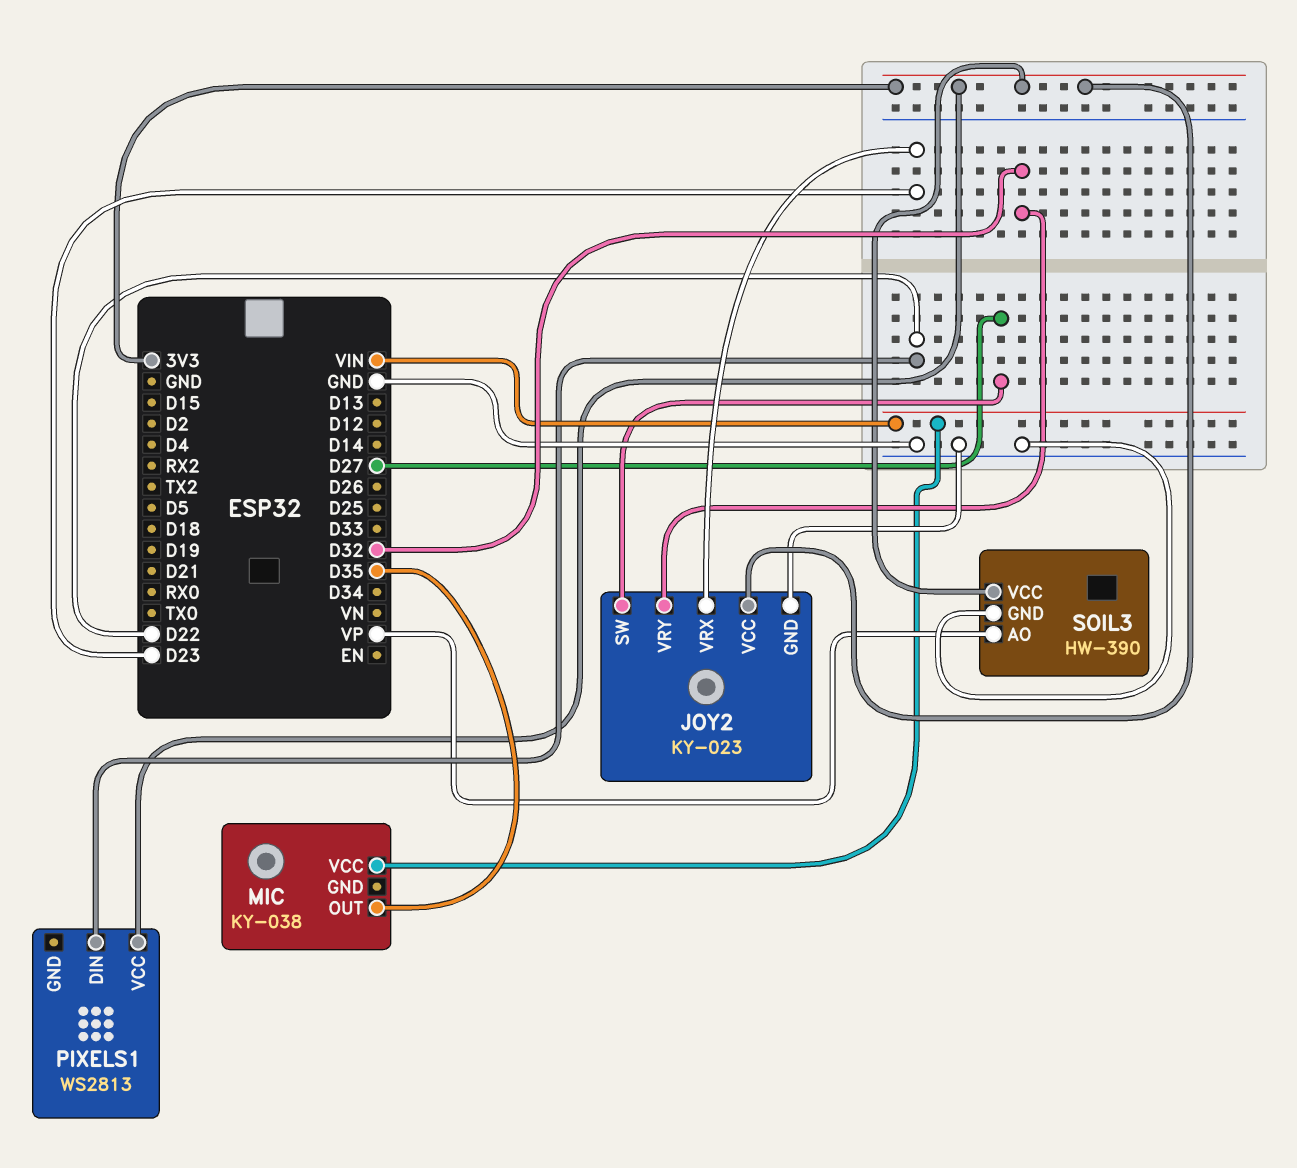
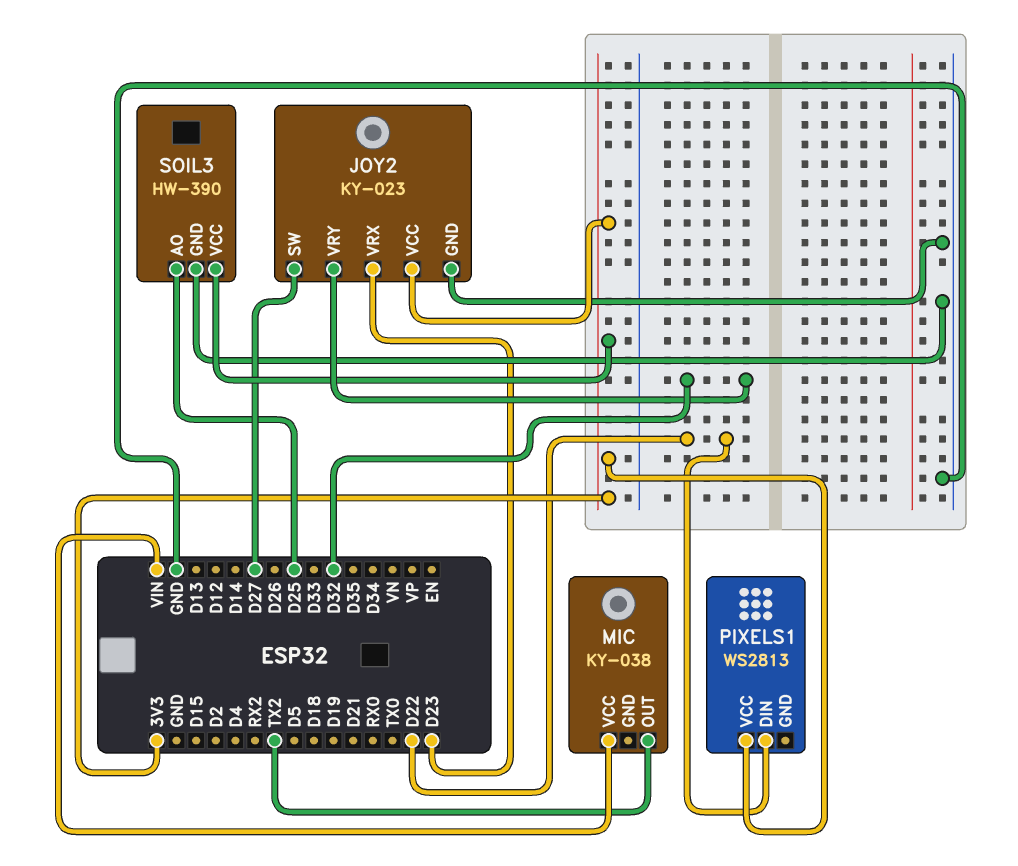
MIC pin OUT: D35 -> TX2
SOIL3 pin AO: VP -> D25

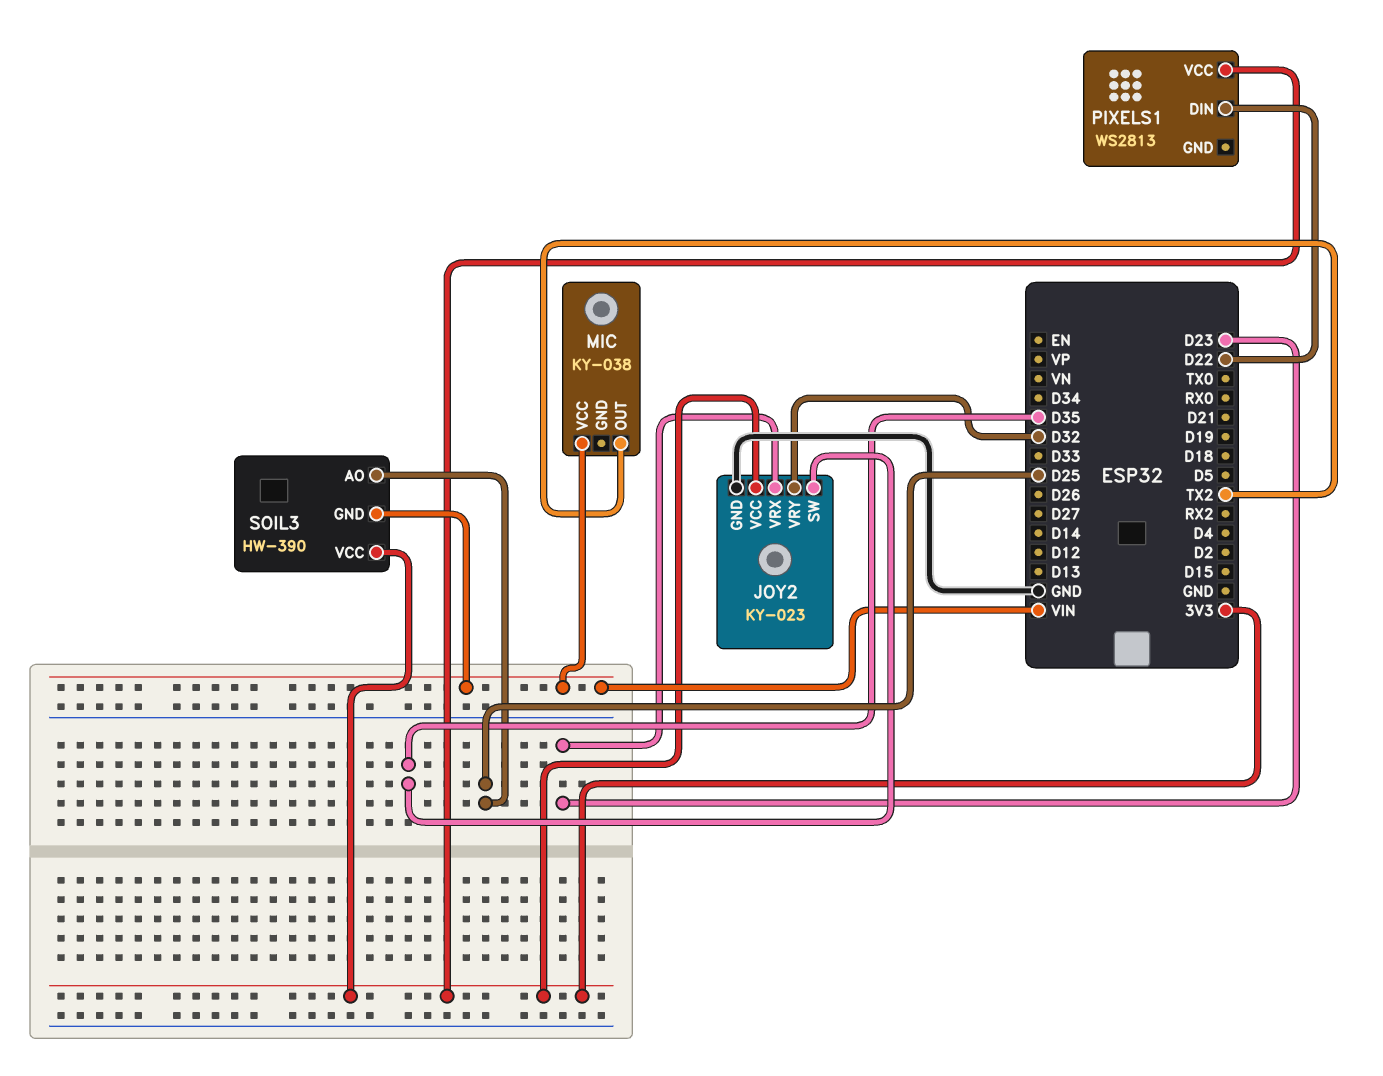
JOY2 pin SW: D27 -> D35
SOIL3 pin GND: GND -> VIN

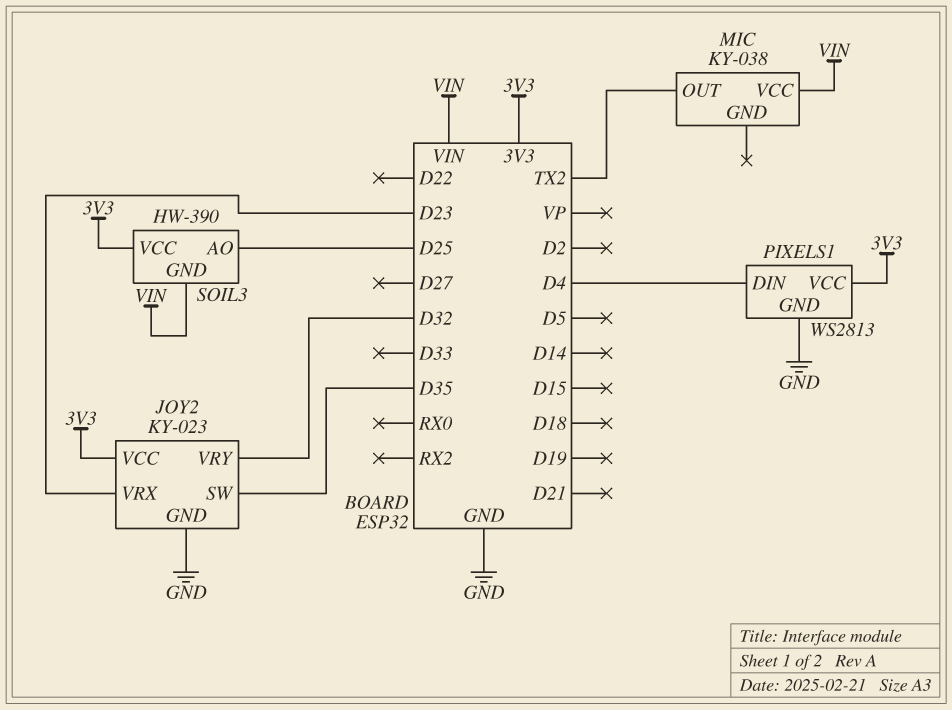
PIXELS1 pin DIN: D22 -> D4
PIXELS1 pin GND: none -> GND

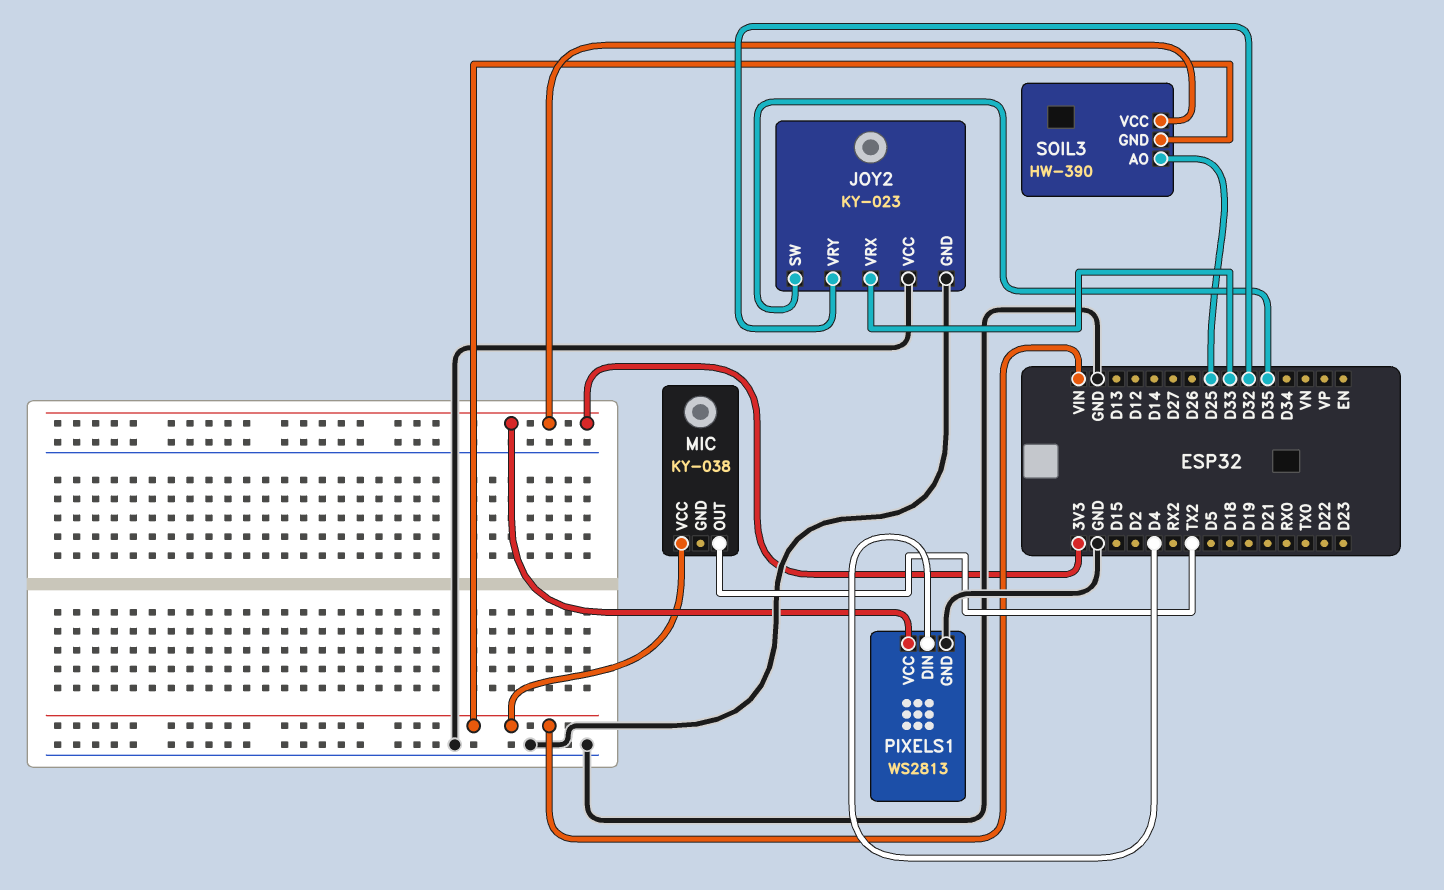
JOY2 pin VCC: 3V3 -> GND
JOY2 pin VRX: D23 -> D33

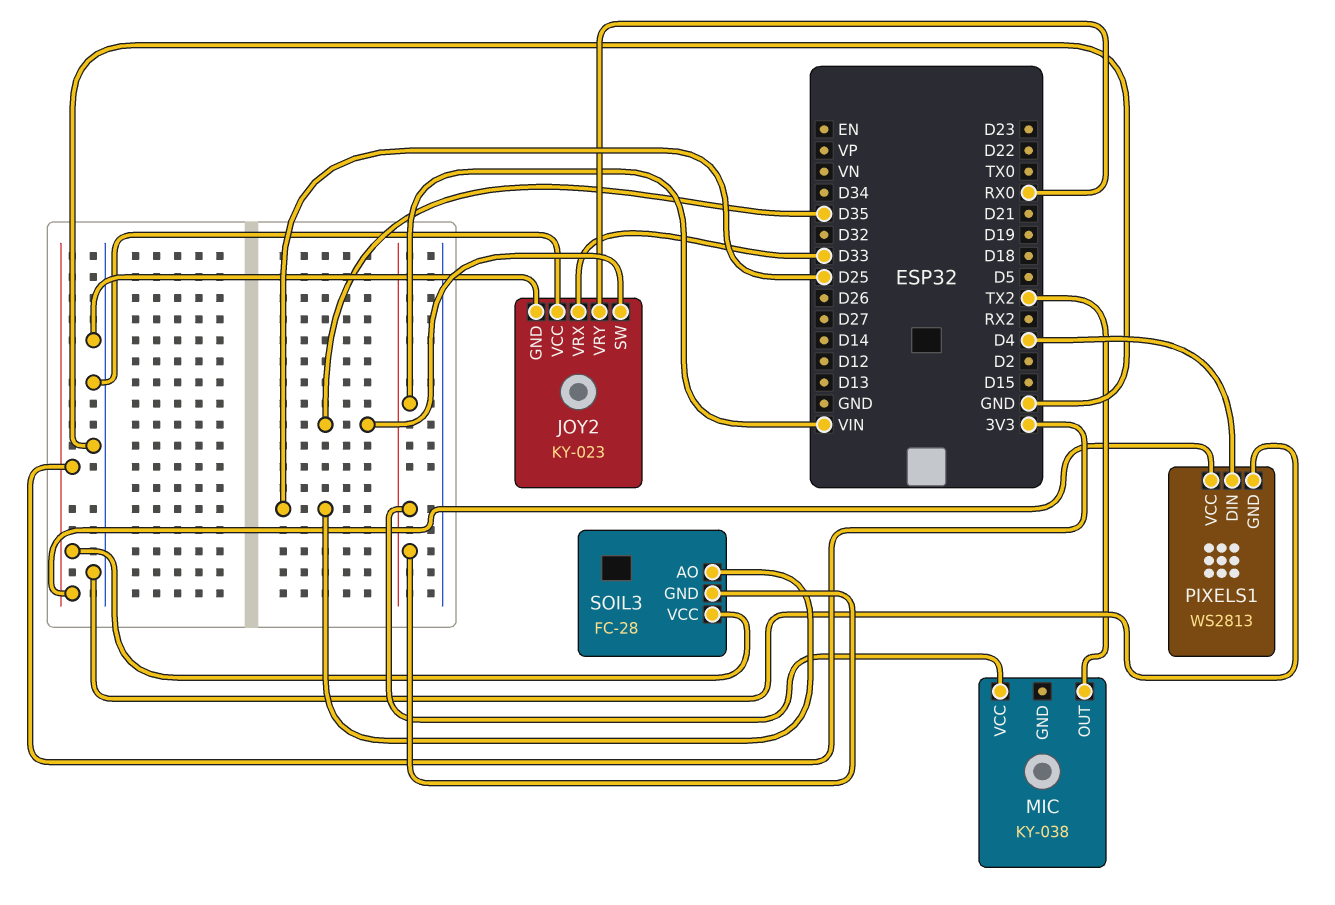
JOY2 pin VRY: D32 -> RX0
SOIL3: HW-390 -> FC-28

